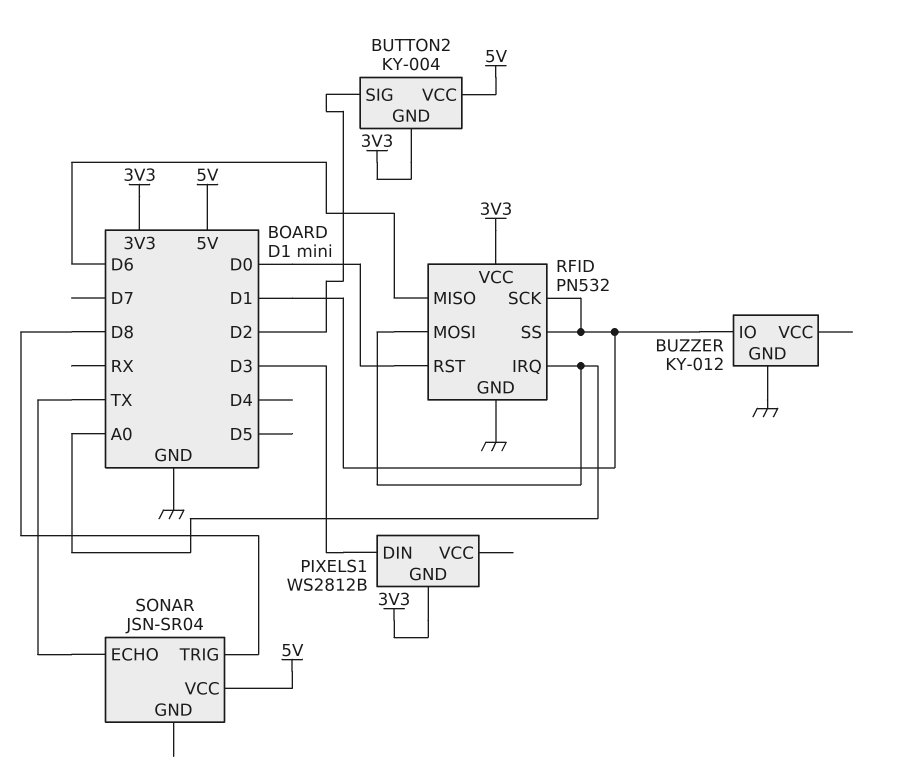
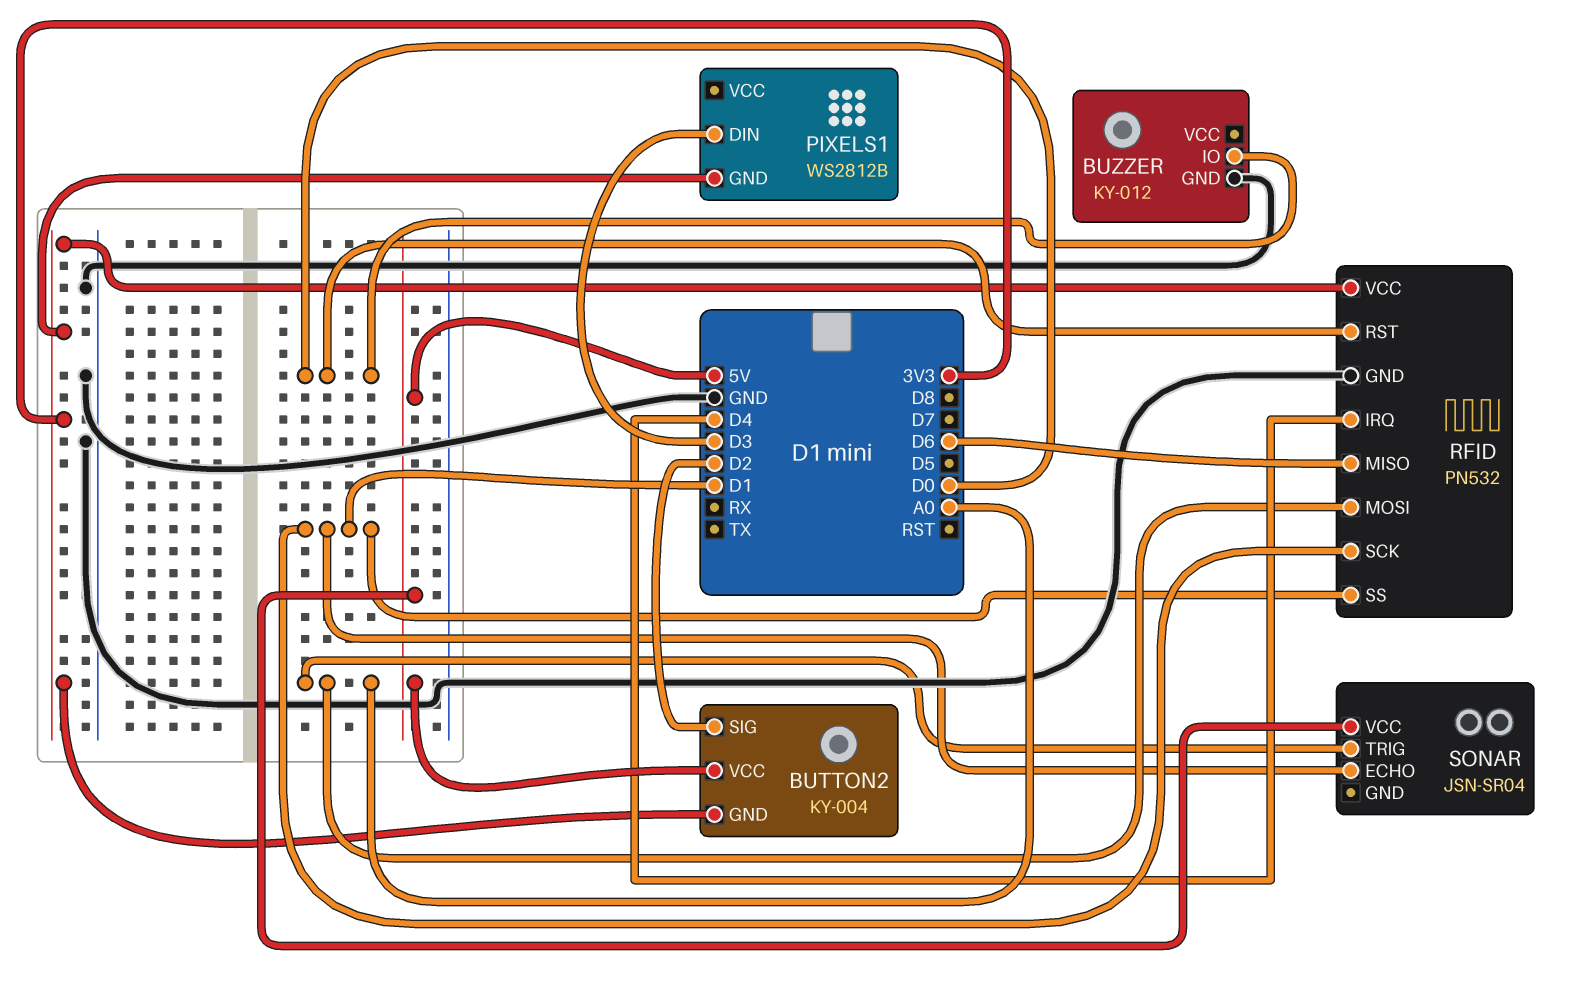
BUZZER pin IO: D1 -> D0
RFID pin IRQ: A0 -> D4
SONAR pin ECHO: TX -> D1
SONAR pin TRIG: D8 -> A0

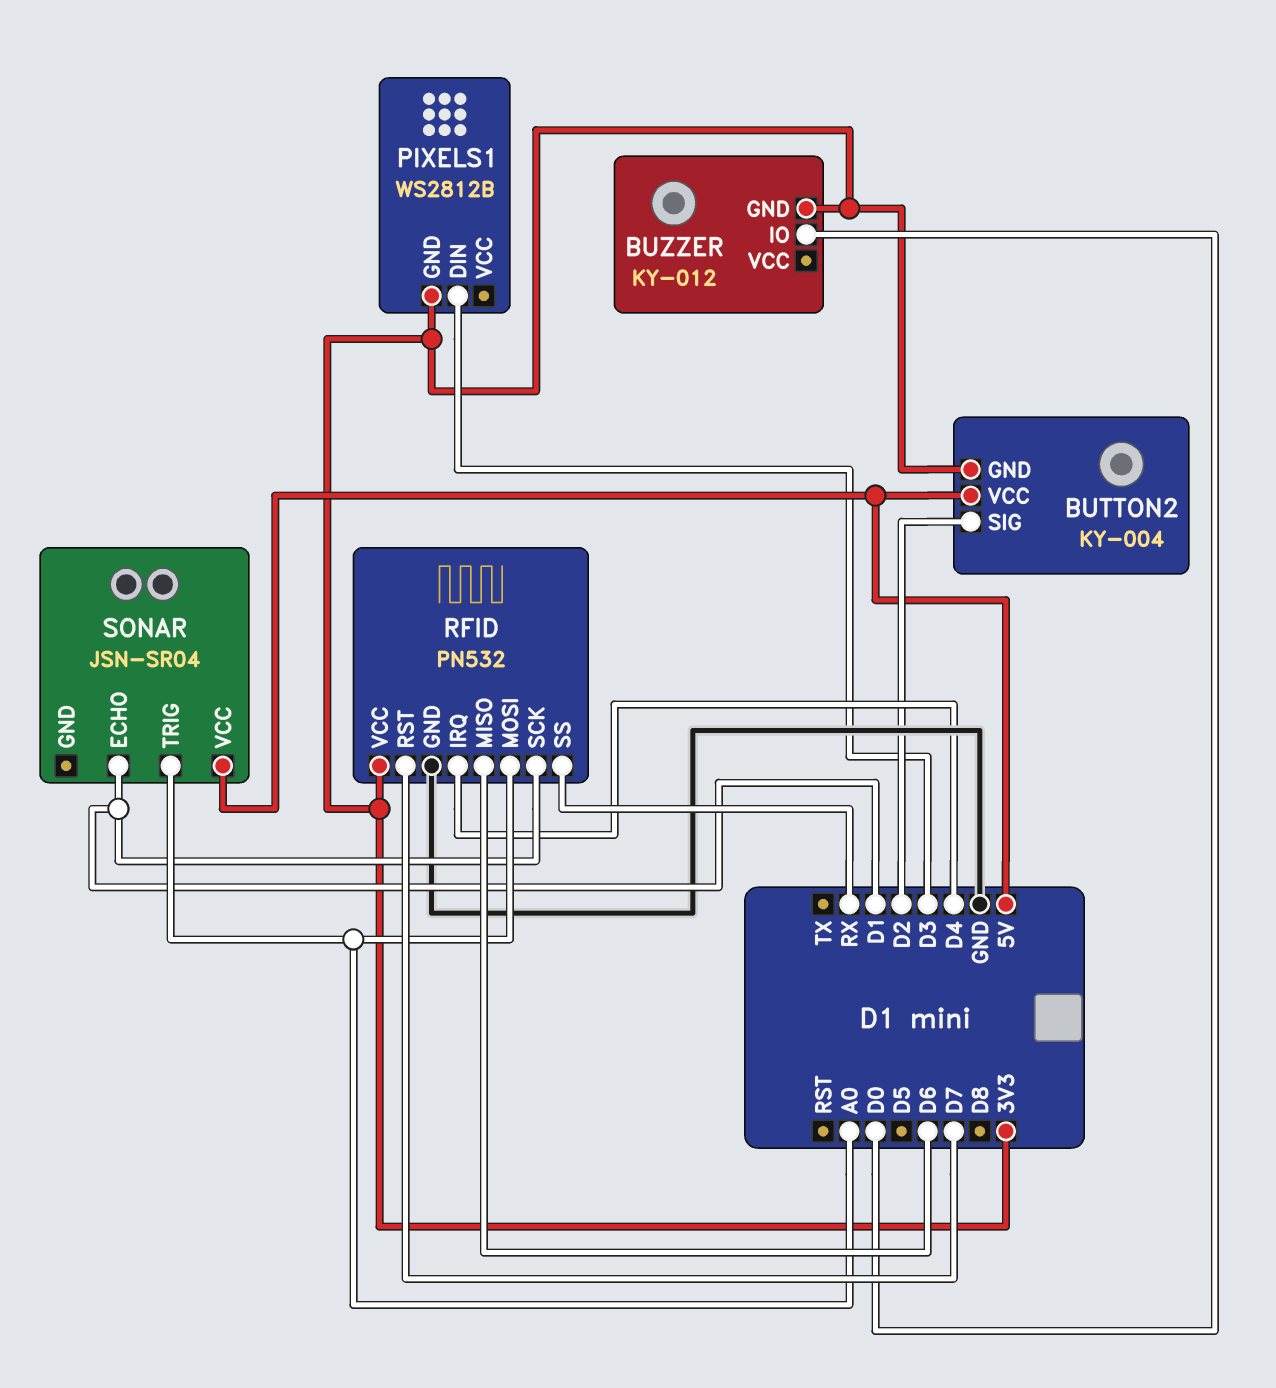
BUZZER pin GND: GND -> 3V3
RFID pin RST: D0 -> D7
RFID pin SS: D1 -> RX

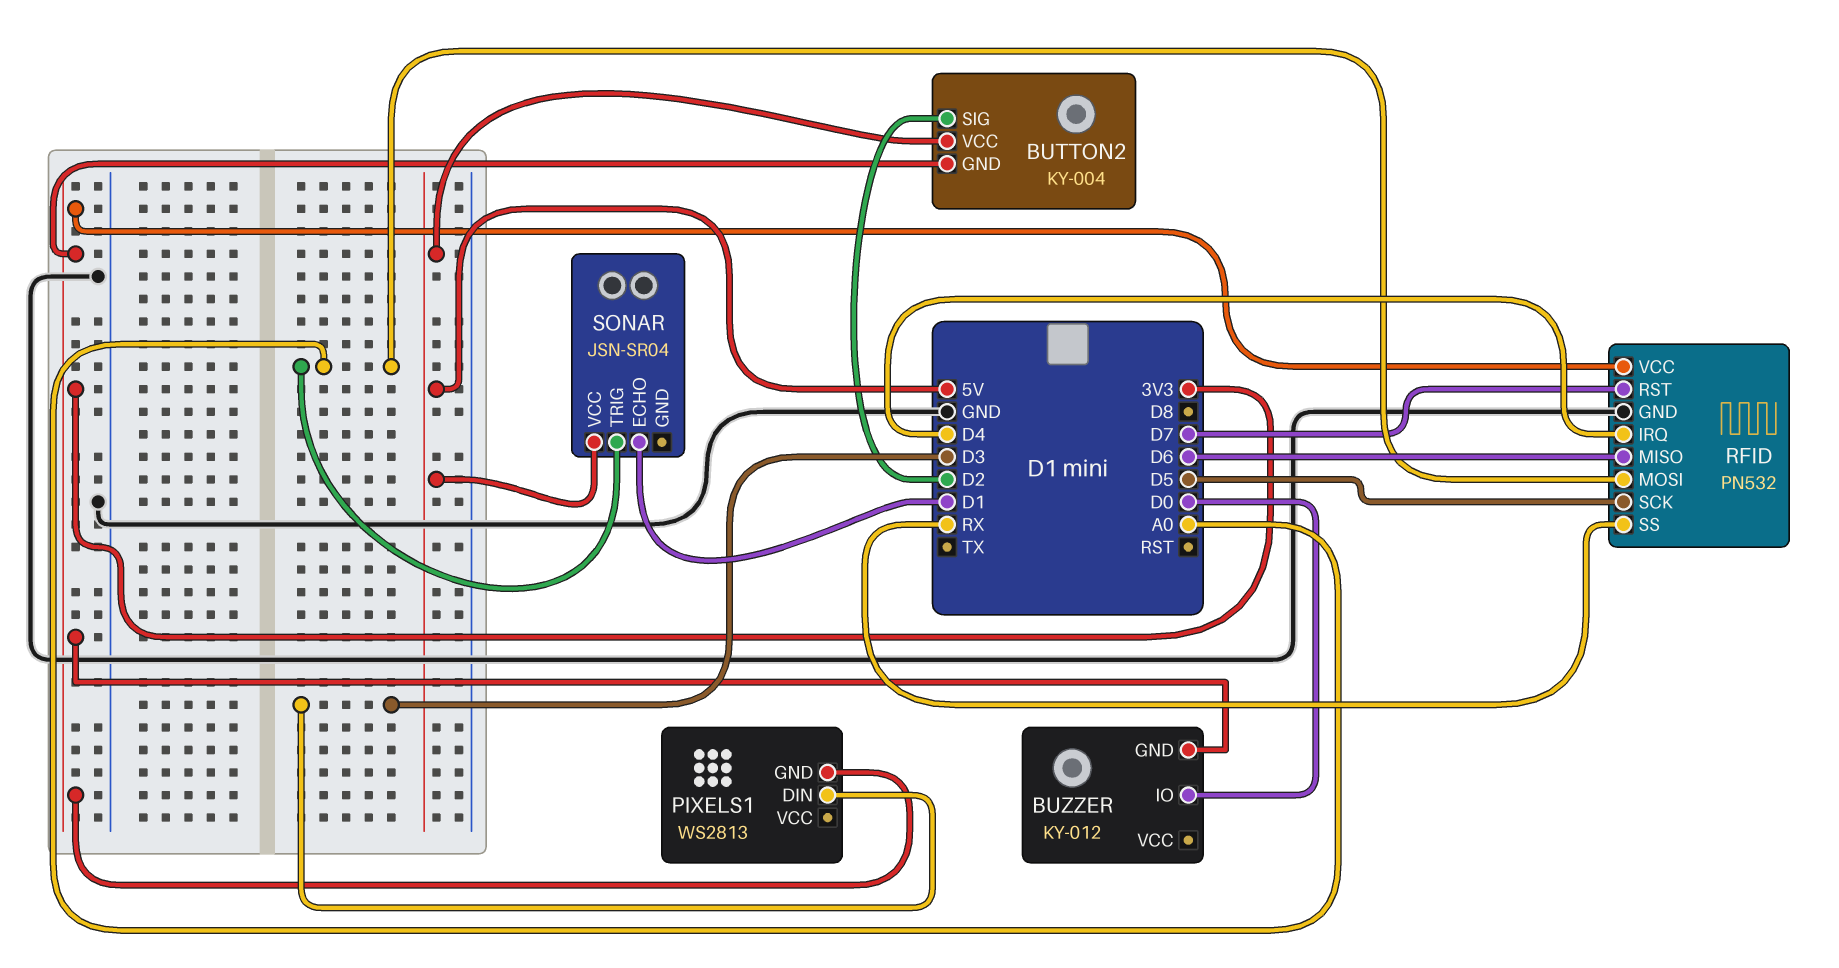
PIXELS1: WS2812B -> WS2813
RFID pin SCK: D1 -> D5

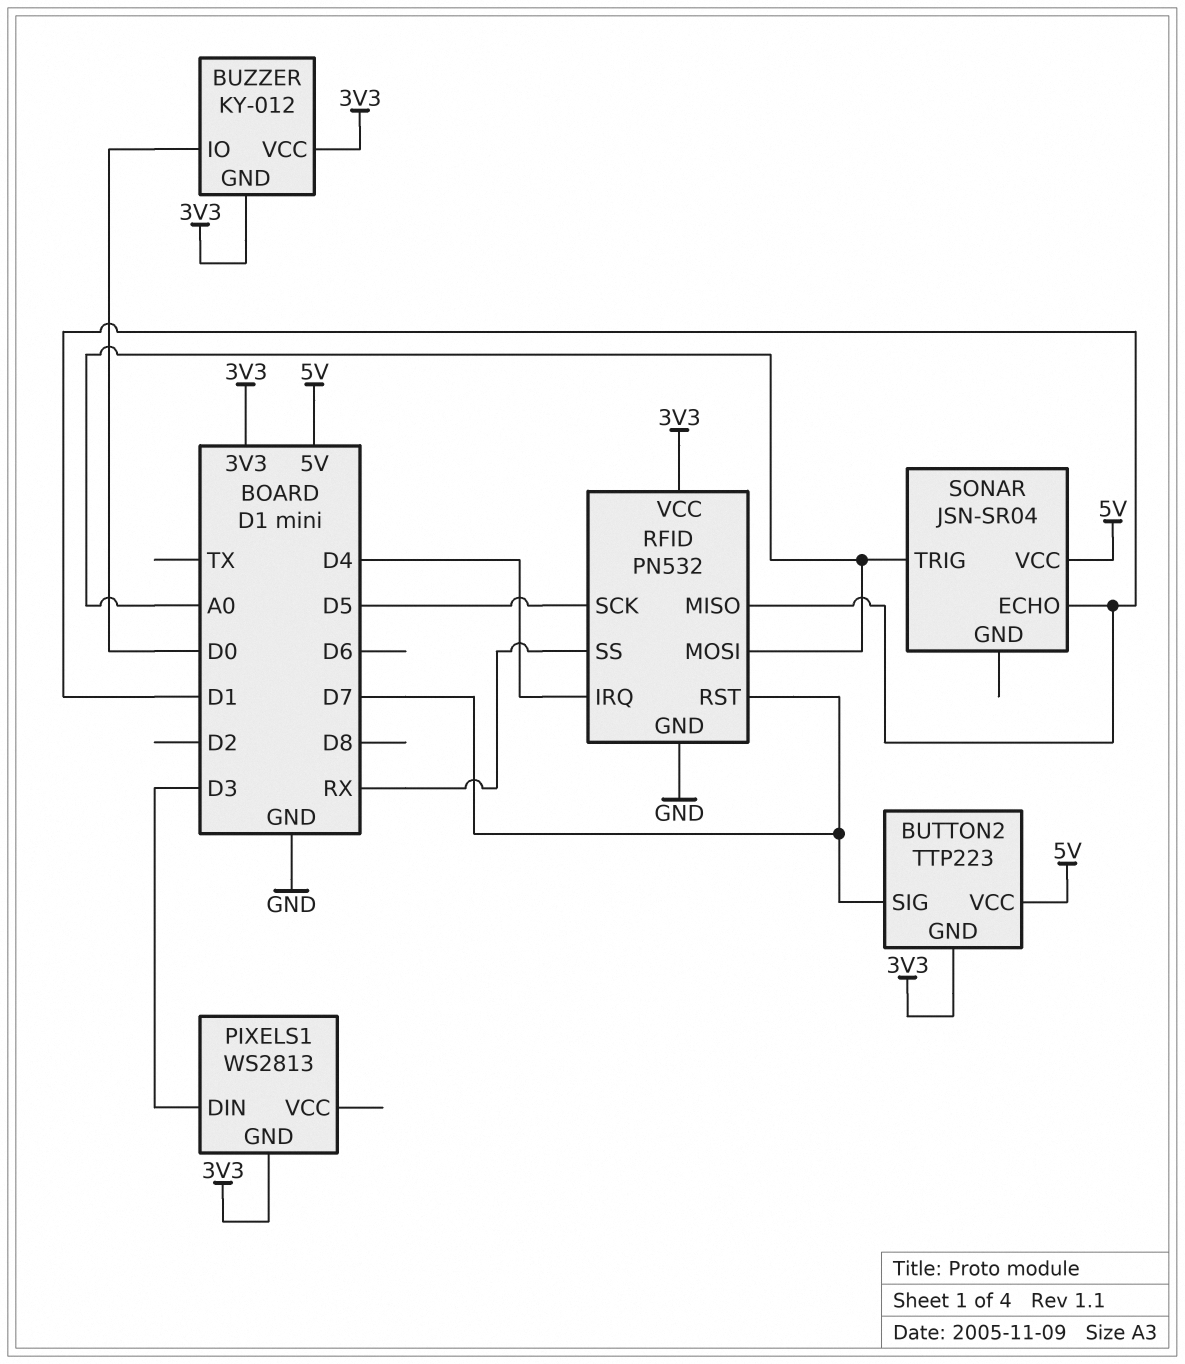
BUTTON2: KY-004 -> TTP223
BUTTON2 pin SIG: D2 -> D7
BUZZER pin VCC: none -> 3V3
RFID pin MISO: D6 -> D1

